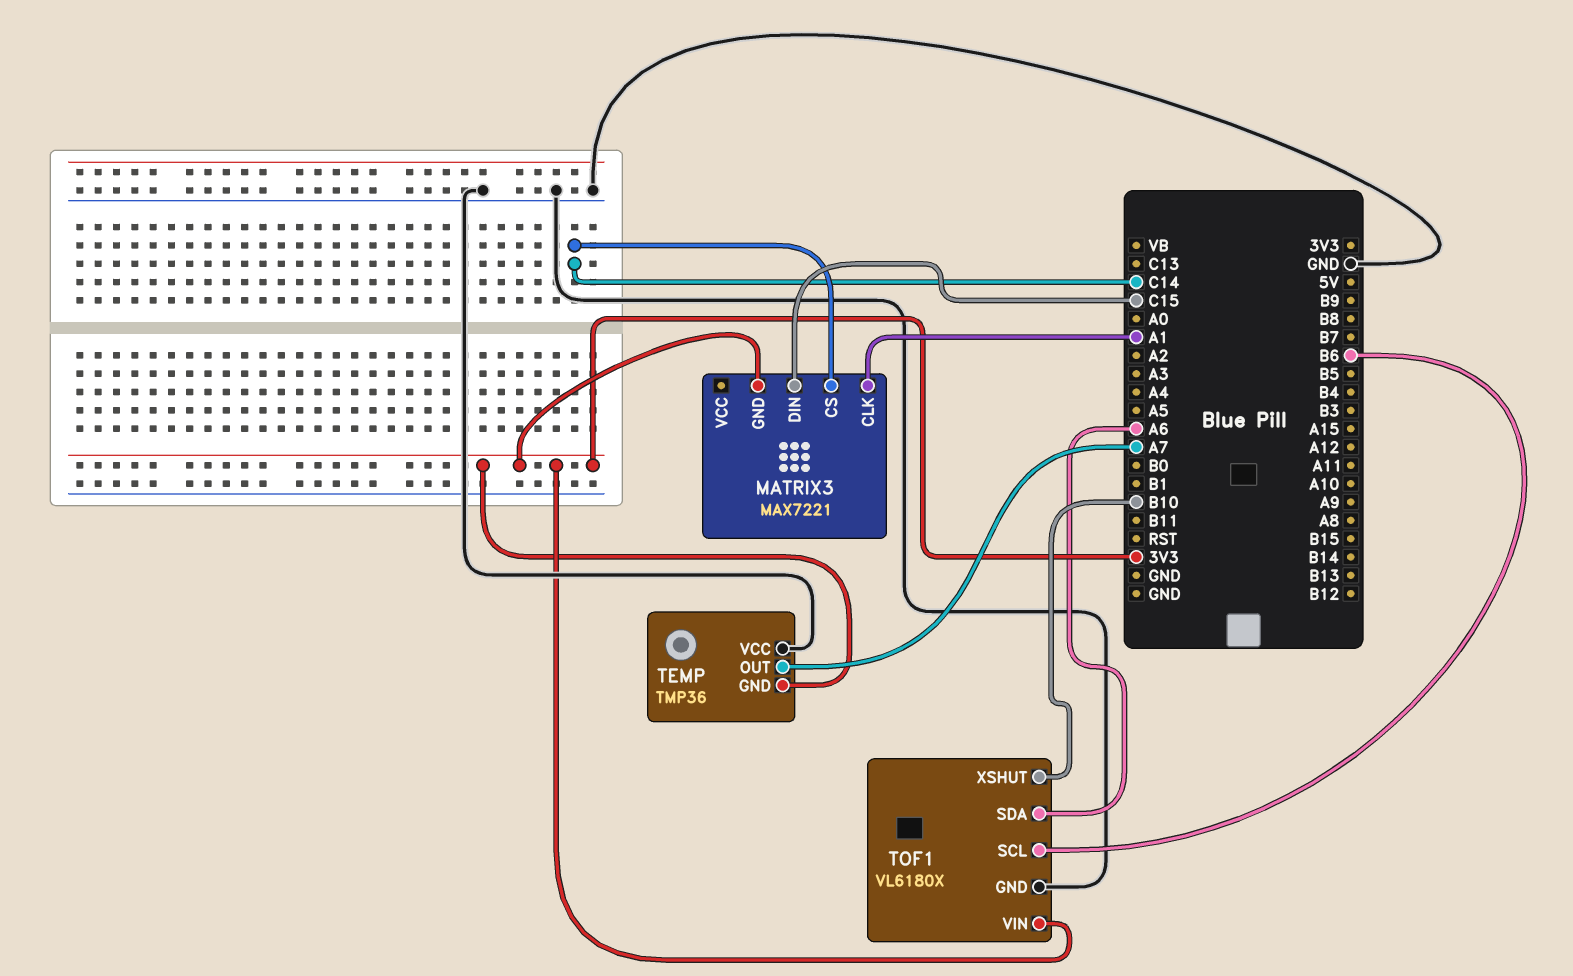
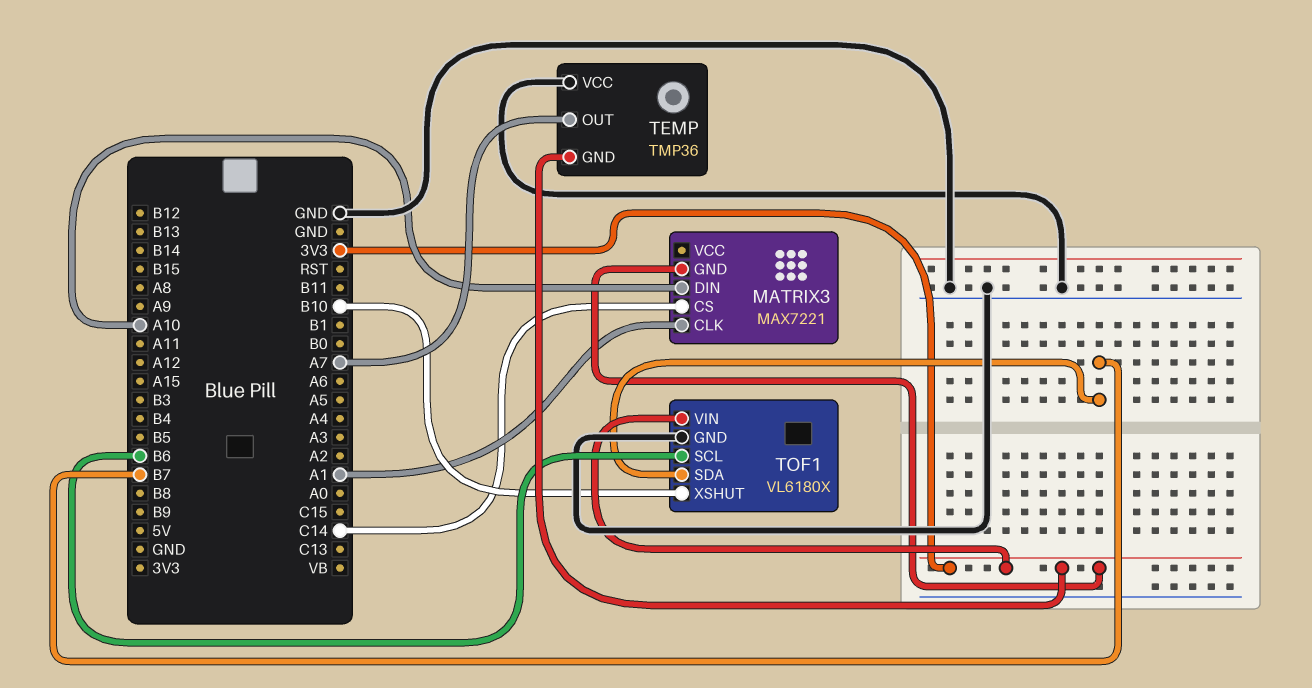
MATRIX3 pin DIN: C15 -> A10
TOF1 pin SDA: A6 -> B7

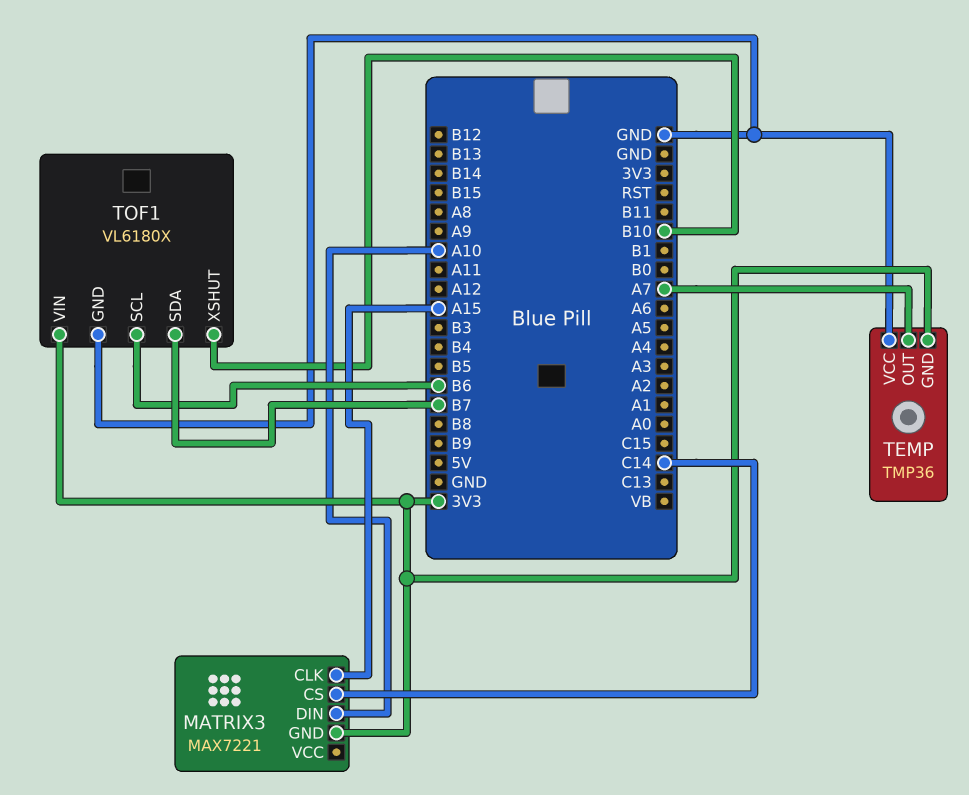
MATRIX3 pin CLK: A1 -> A15

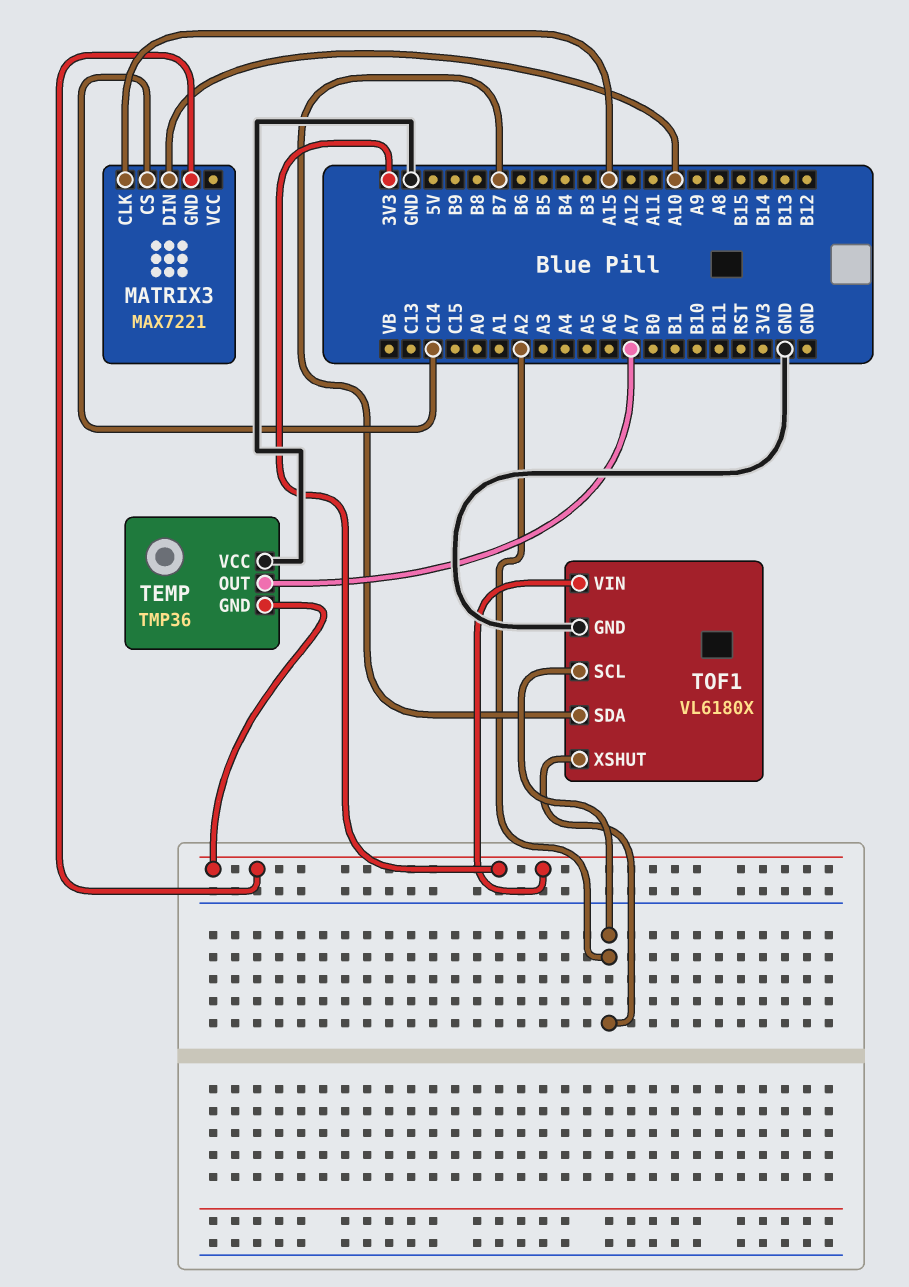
TOF1 pin SCL: B6 -> A2
TOF1 pin XSHUT: B10 -> A2

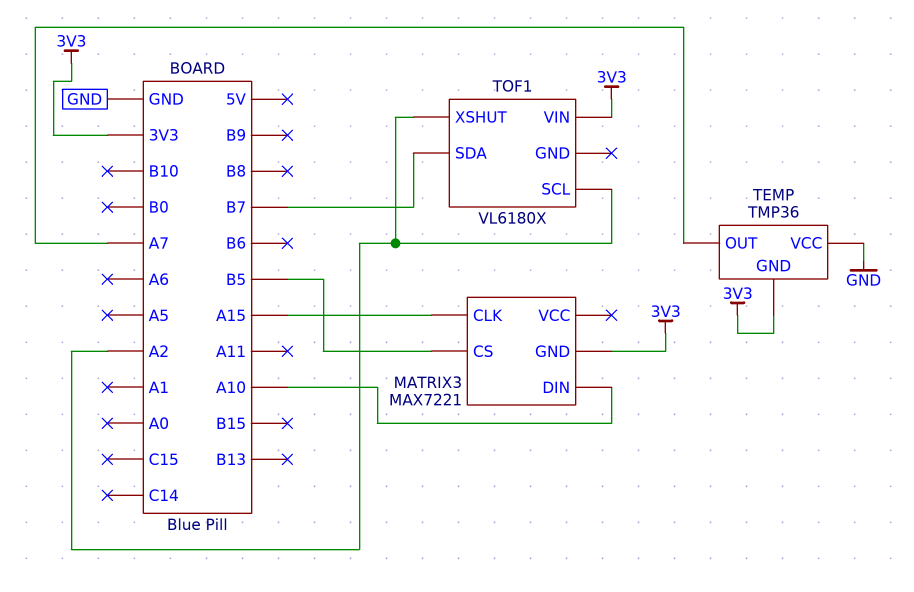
MATRIX3 pin CS: C14 -> B5
TOF1 pin GND: GND -> none

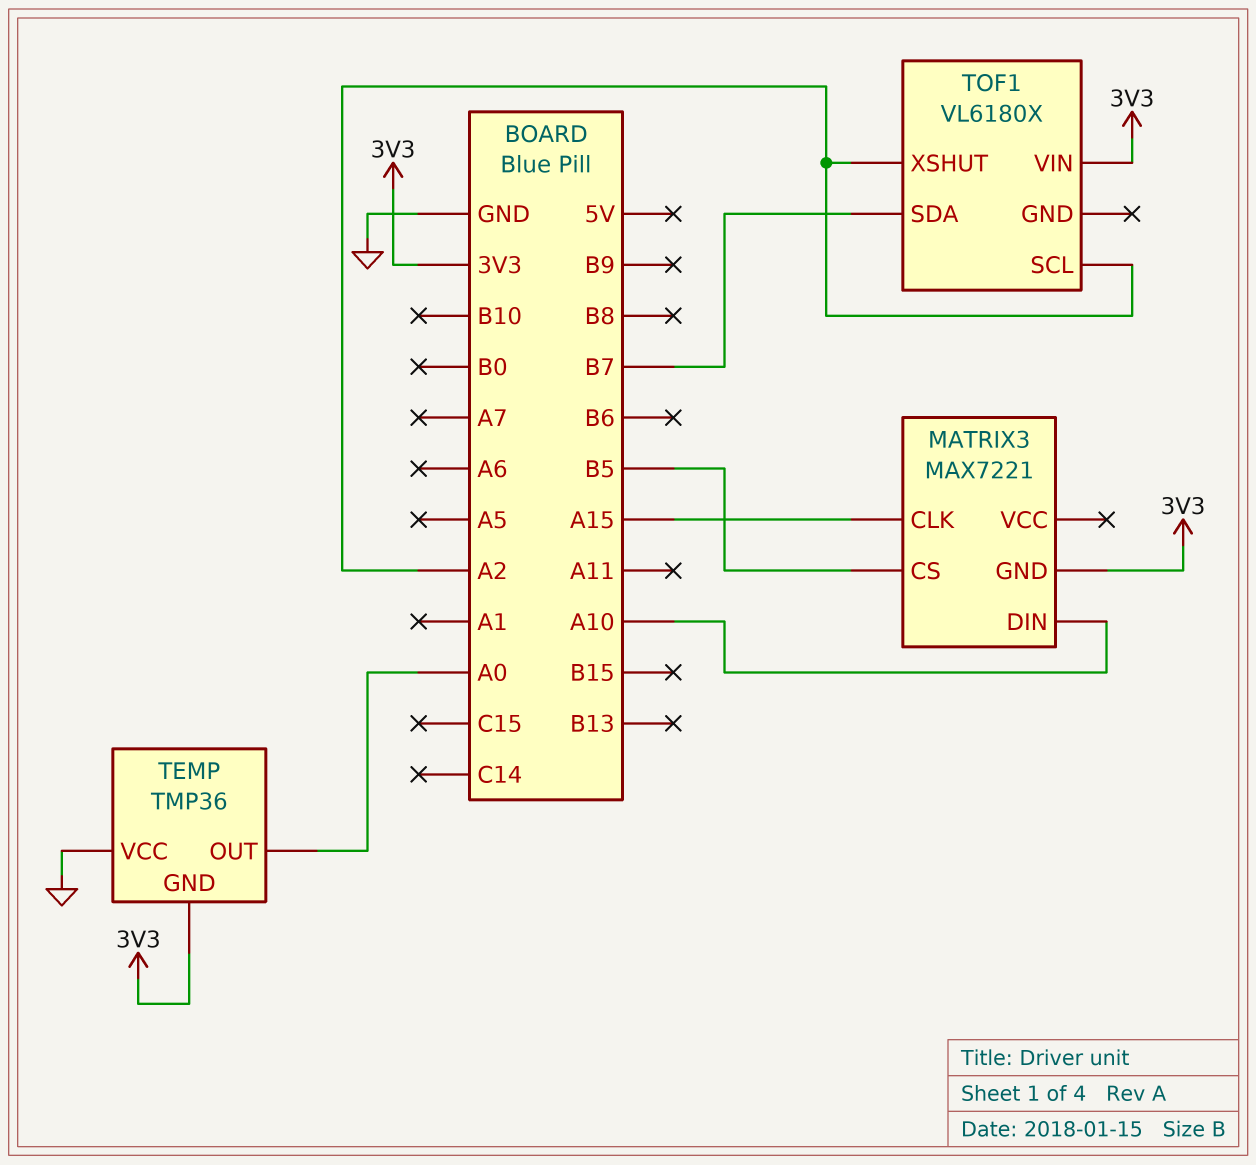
TEMP pin OUT: A7 -> A0

